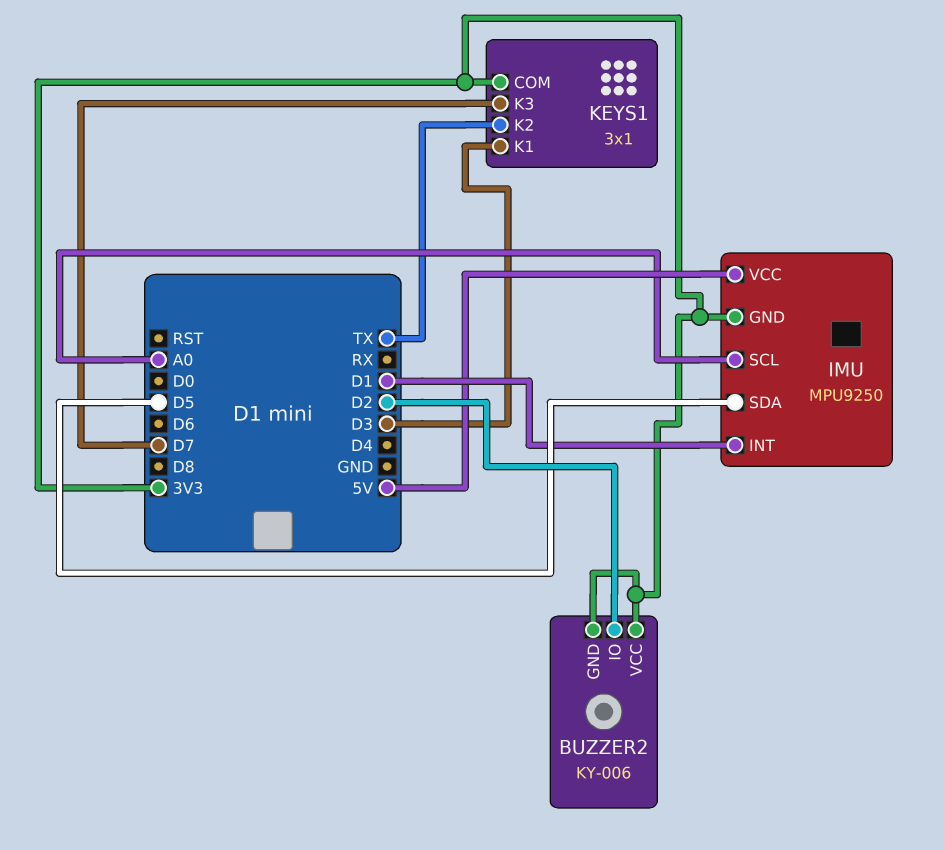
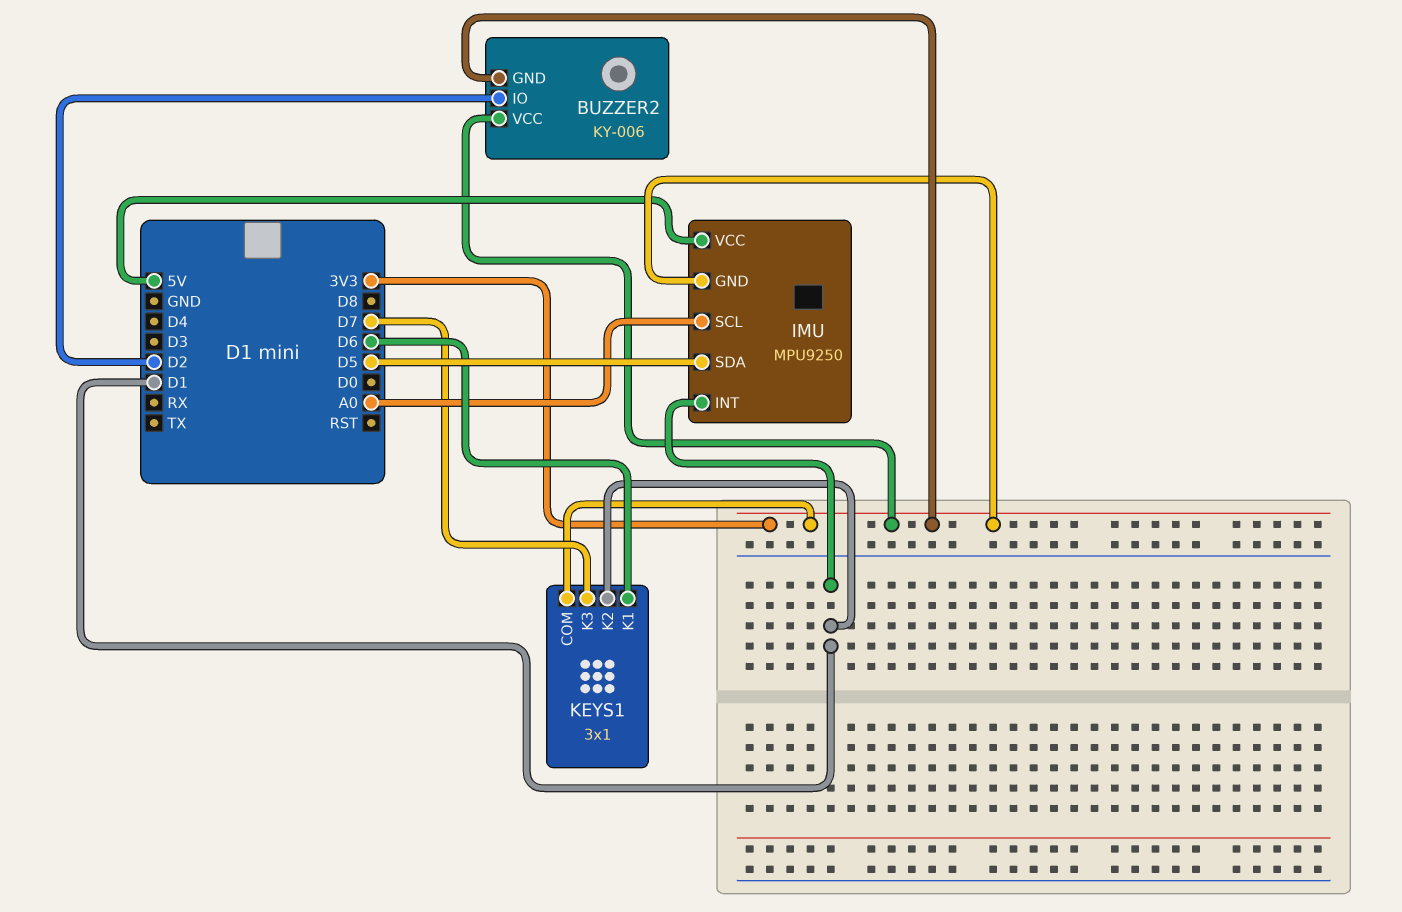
KEYS1 pin K1: D3 -> D6
KEYS1 pin K2: TX -> D1

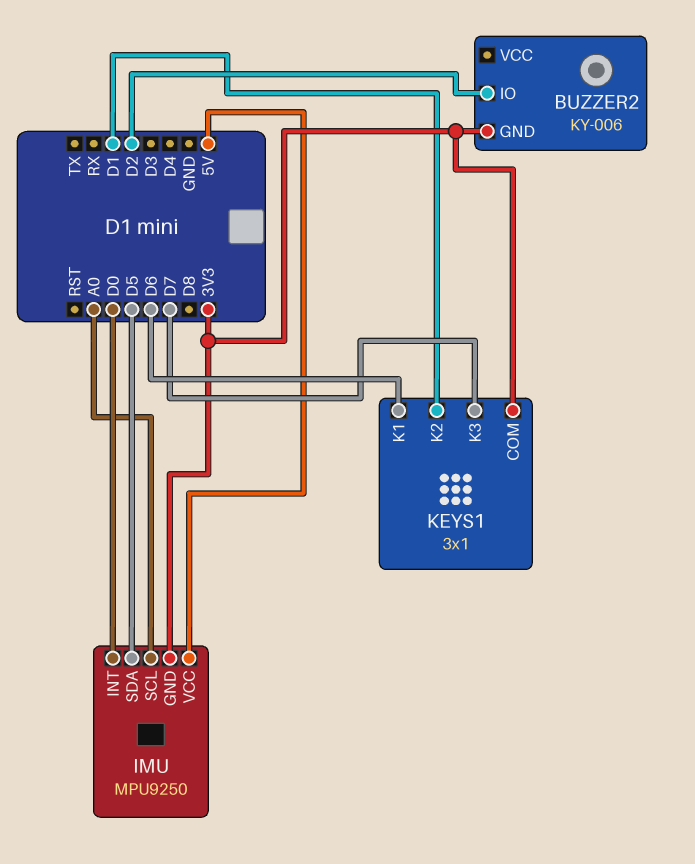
BUZZER2 pin VCC: 3V3 -> none
IMU pin INT: D1 -> D0

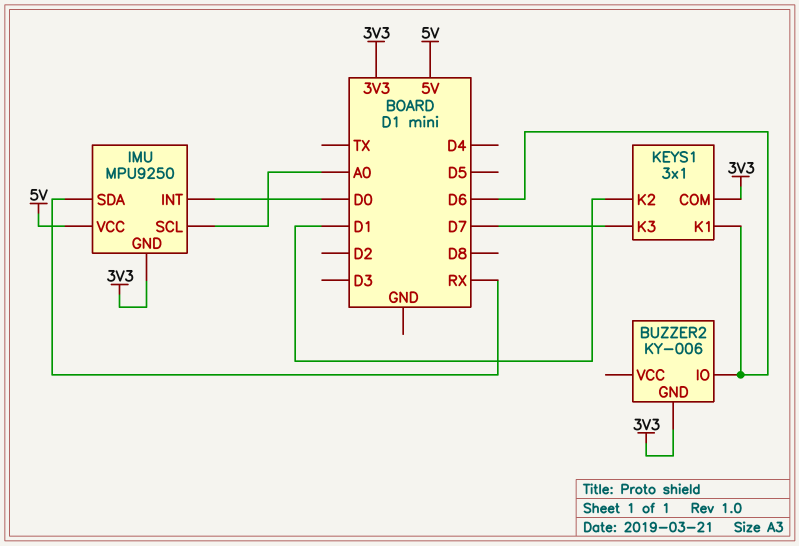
BUZZER2 pin IO: D2 -> D6
IMU pin SDA: D5 -> RX

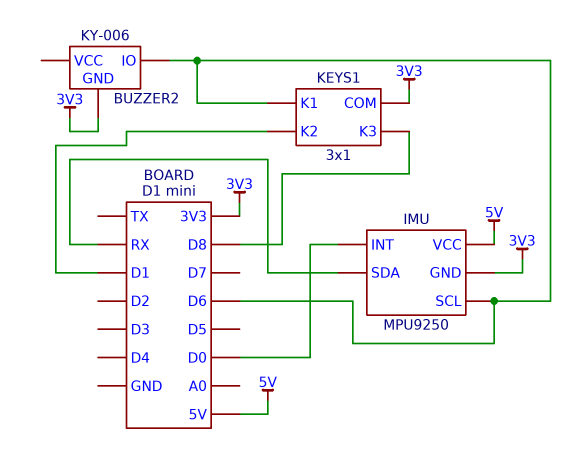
IMU pin SCL: A0 -> D6
KEYS1 pin K3: D7 -> D8

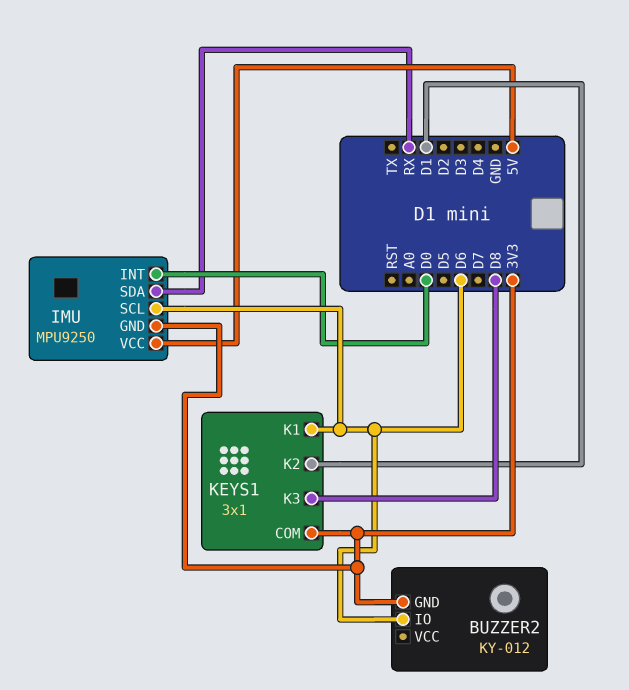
BUZZER2: KY-006 -> KY-012

